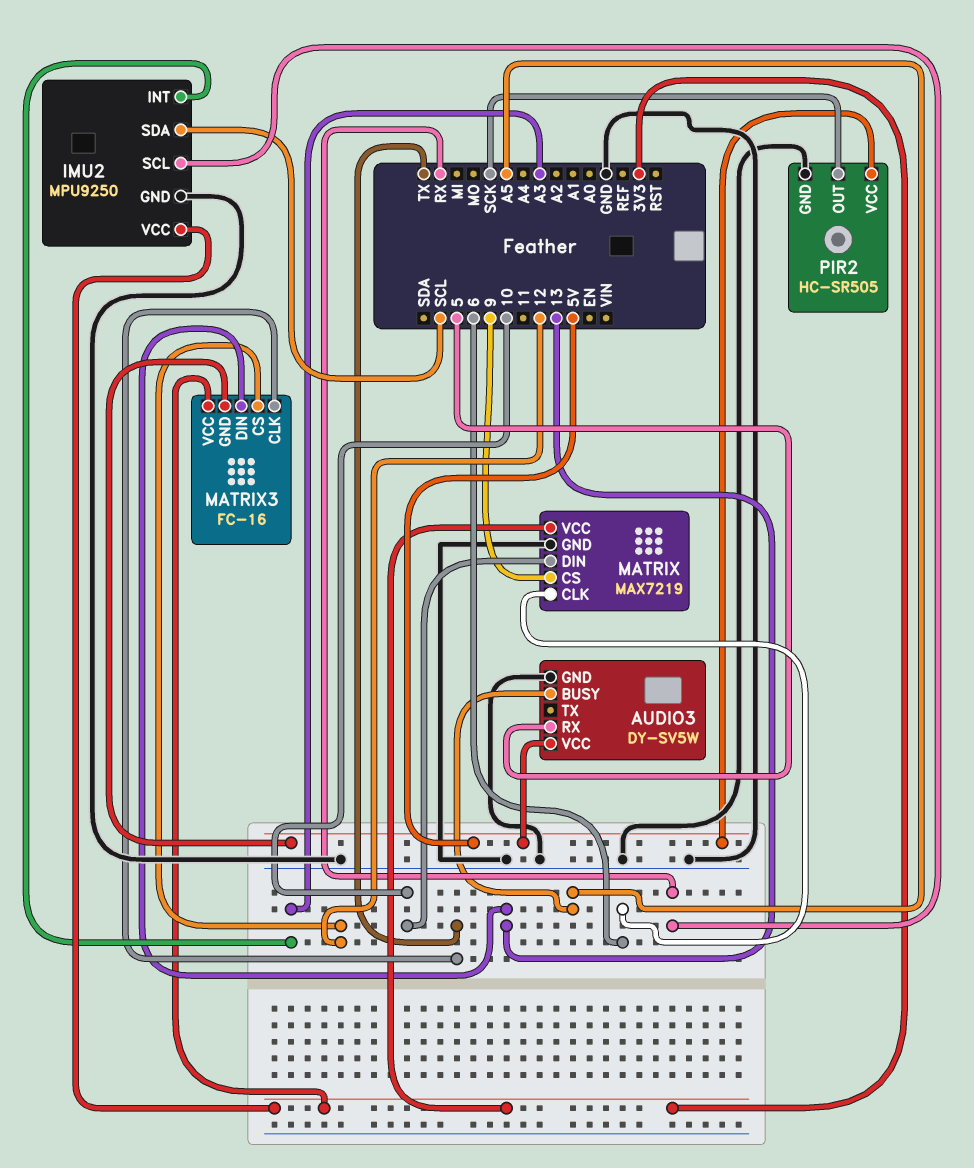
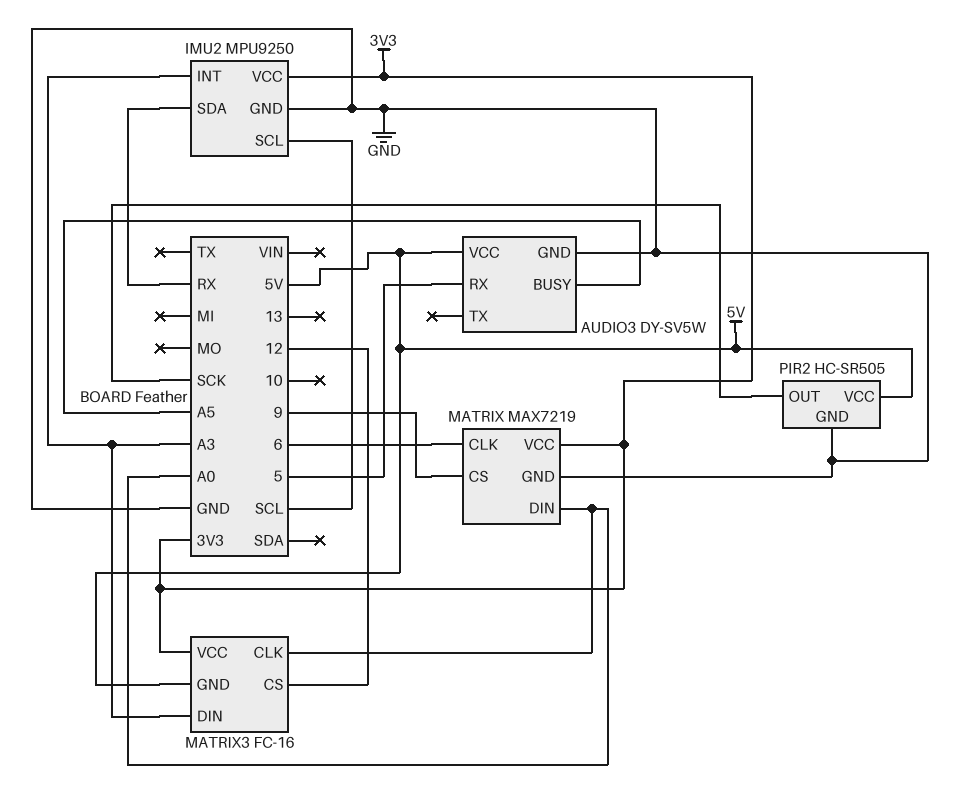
IMU2 pin SCL: RX -> SCL
IMU2 pin SDA: SCL -> RX
MATRIX pin DIN: 10 -> A0
MATRIX3 pin CLK: TX -> A0
MATRIX3 pin DIN: 13 -> A3

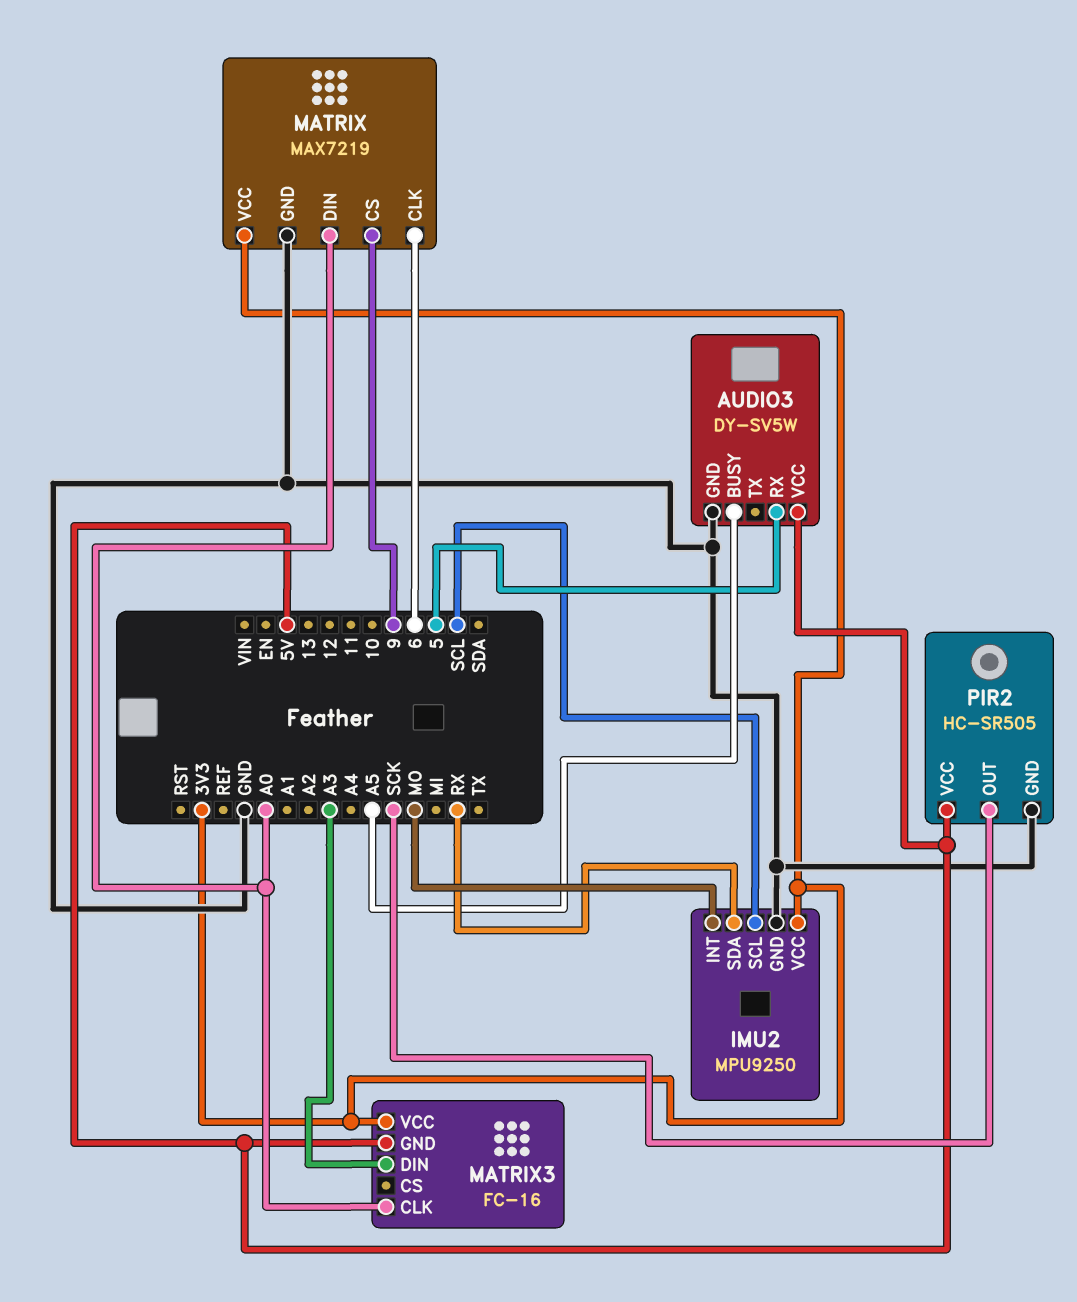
IMU2 pin INT: A3 -> MO
MATRIX3 pin CS: 12 -> none

